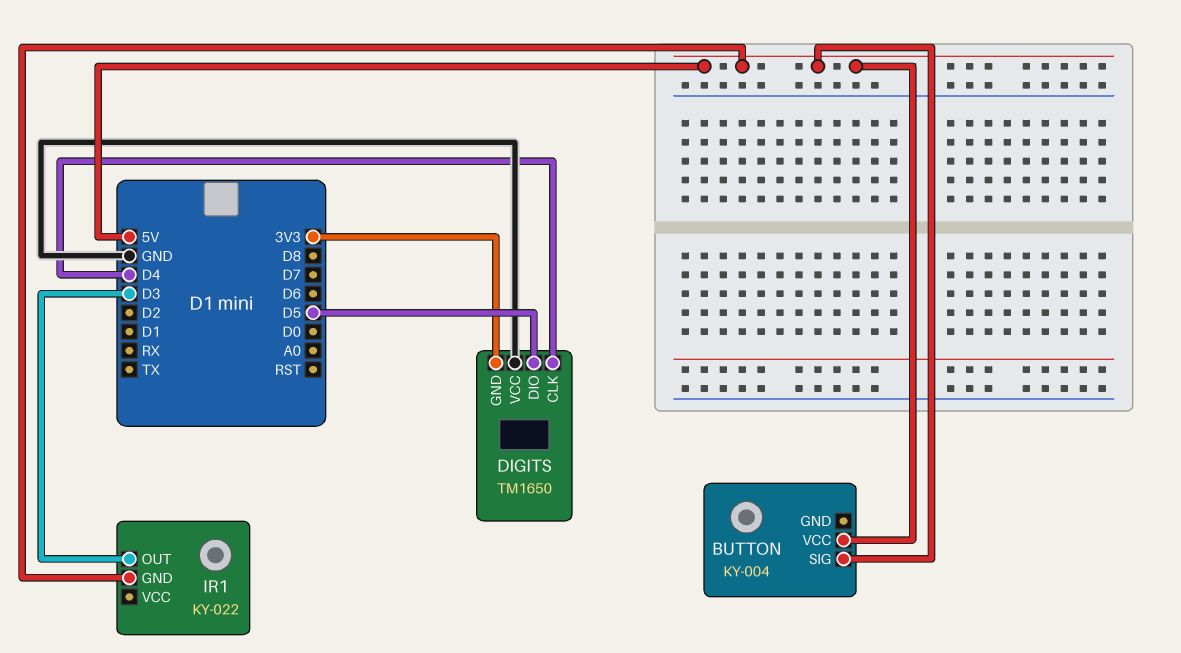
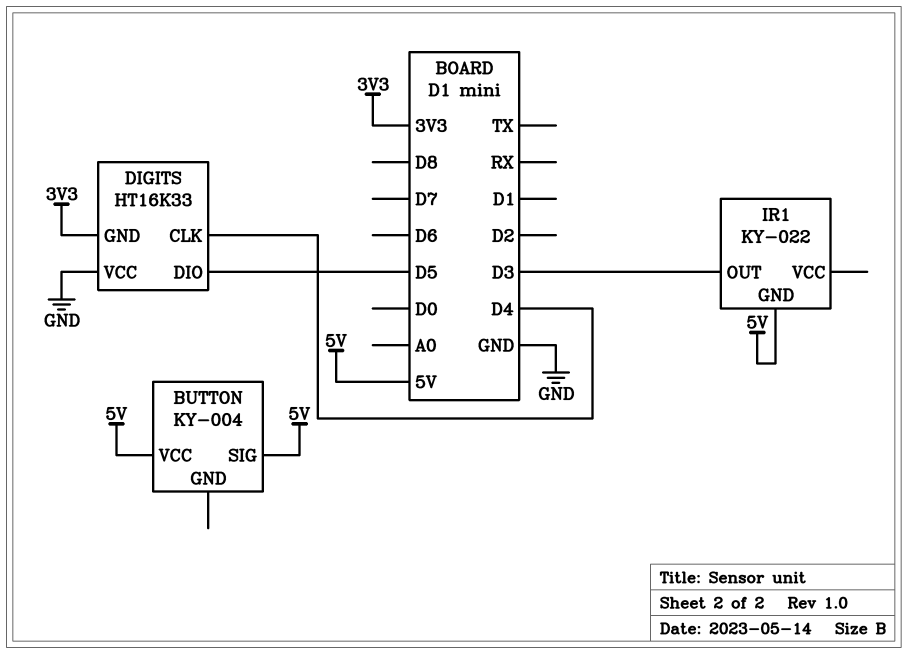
DIGITS: TM1650 -> HT16K33

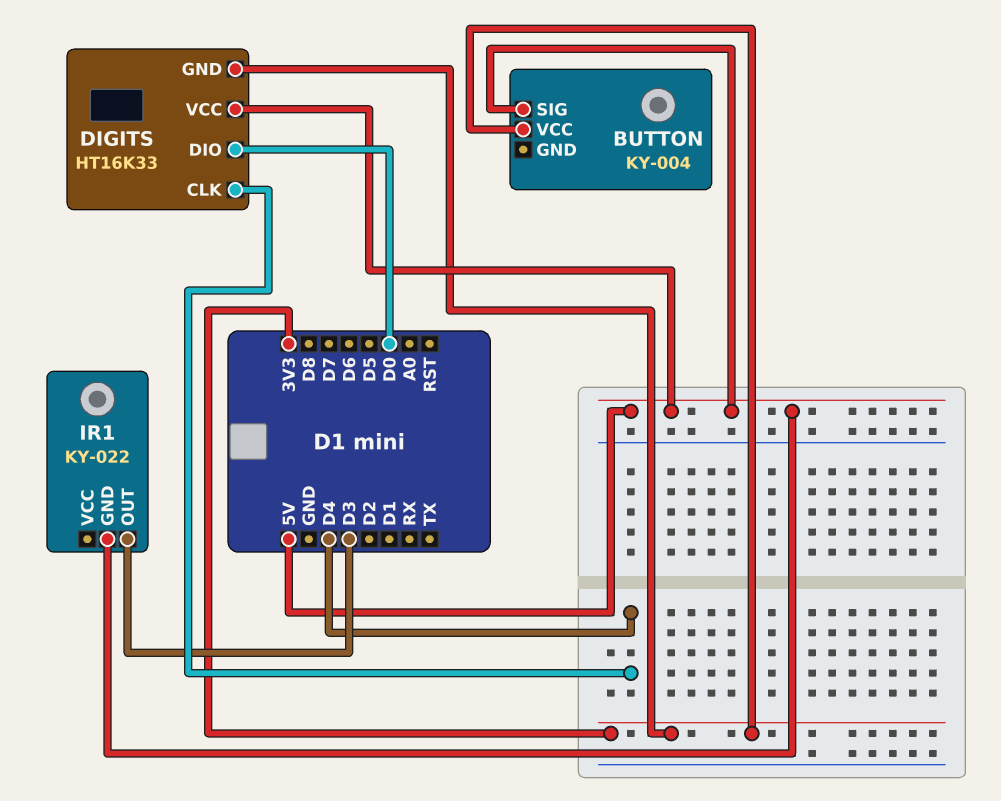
BUTTON pin VCC: 5V -> 3V3
DIGITS pin DIO: D5 -> D0
DIGITS pin VCC: GND -> 5V

